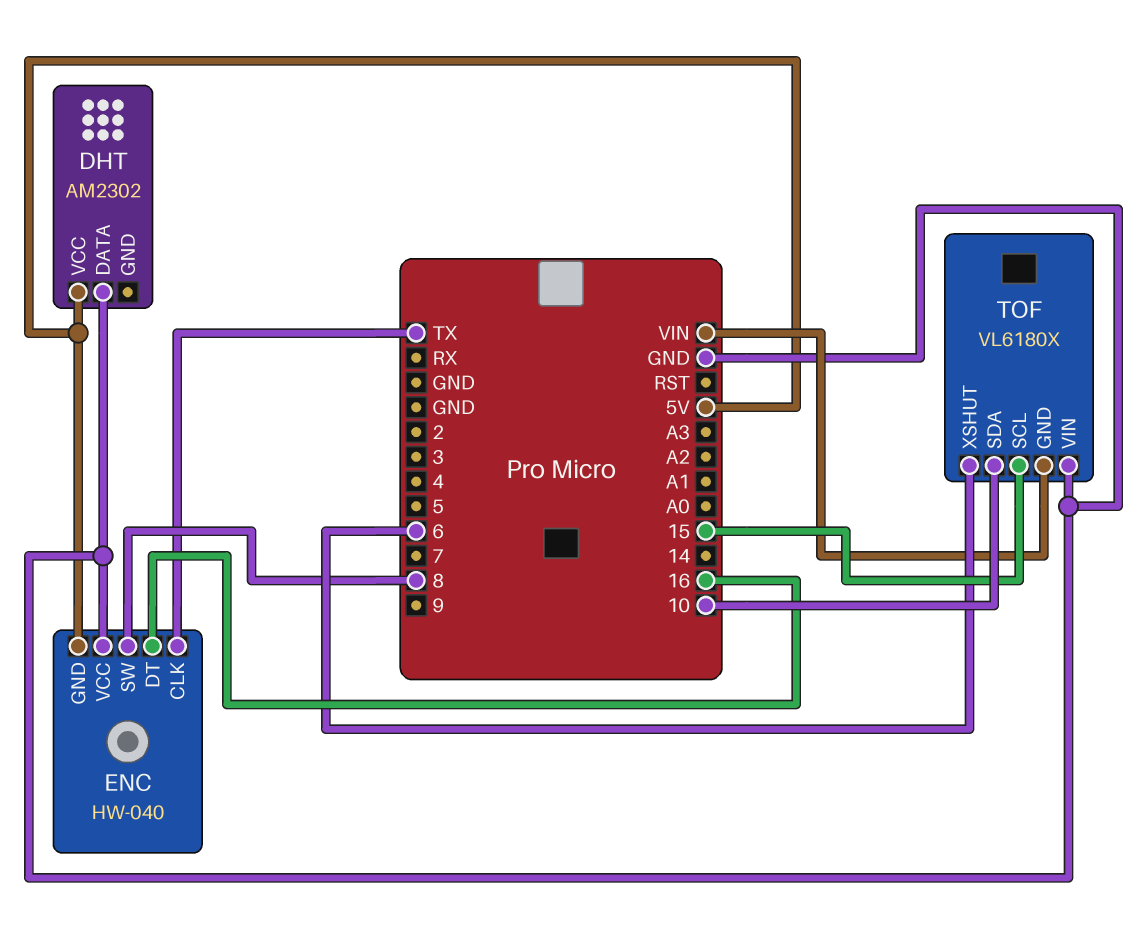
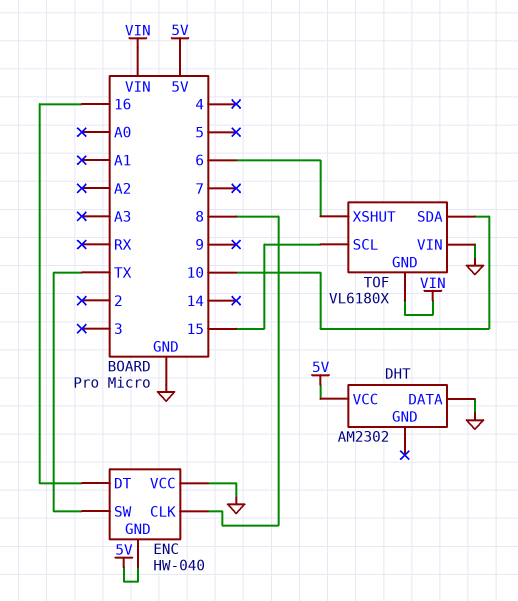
ENC pin CLK: TX -> 8
ENC pin SW: 8 -> TX

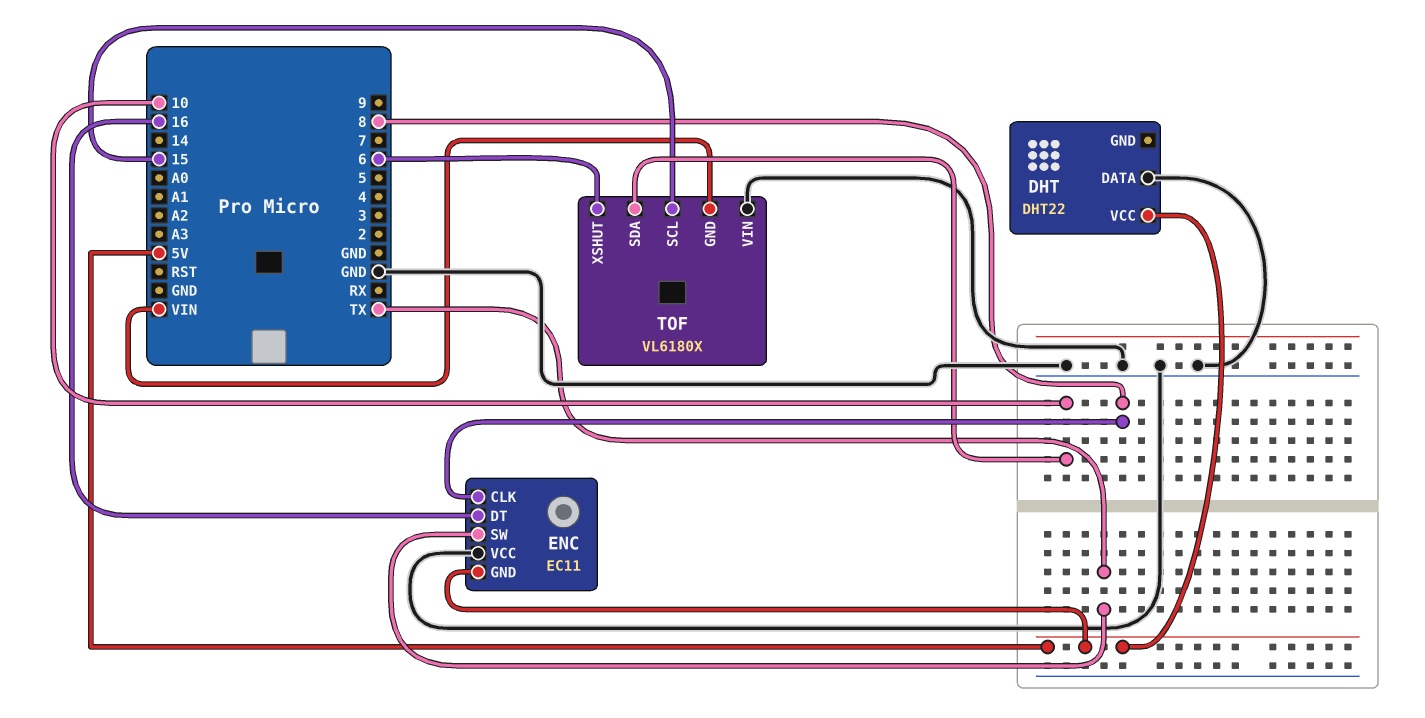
DHT: AM2302 -> DHT22
ENC: HW-040 -> EC11

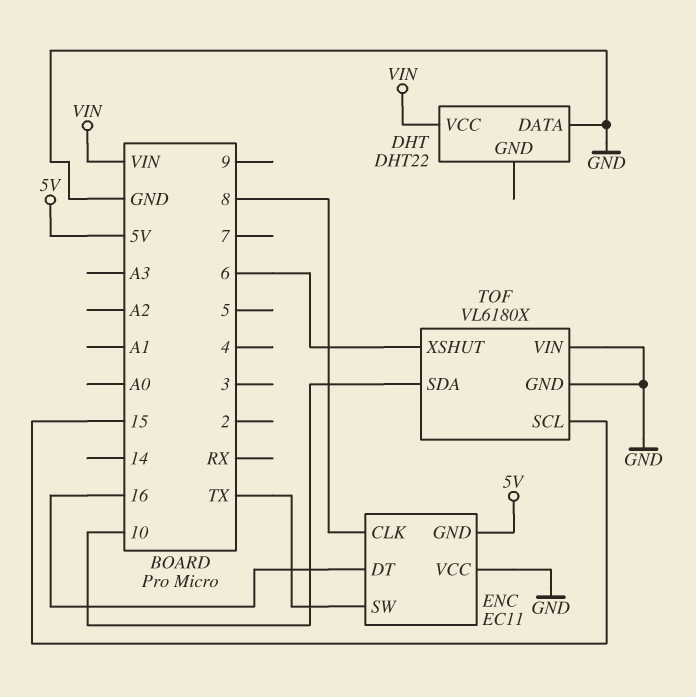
DHT pin VCC: 5V -> VIN
TOF pin GND: VIN -> GND

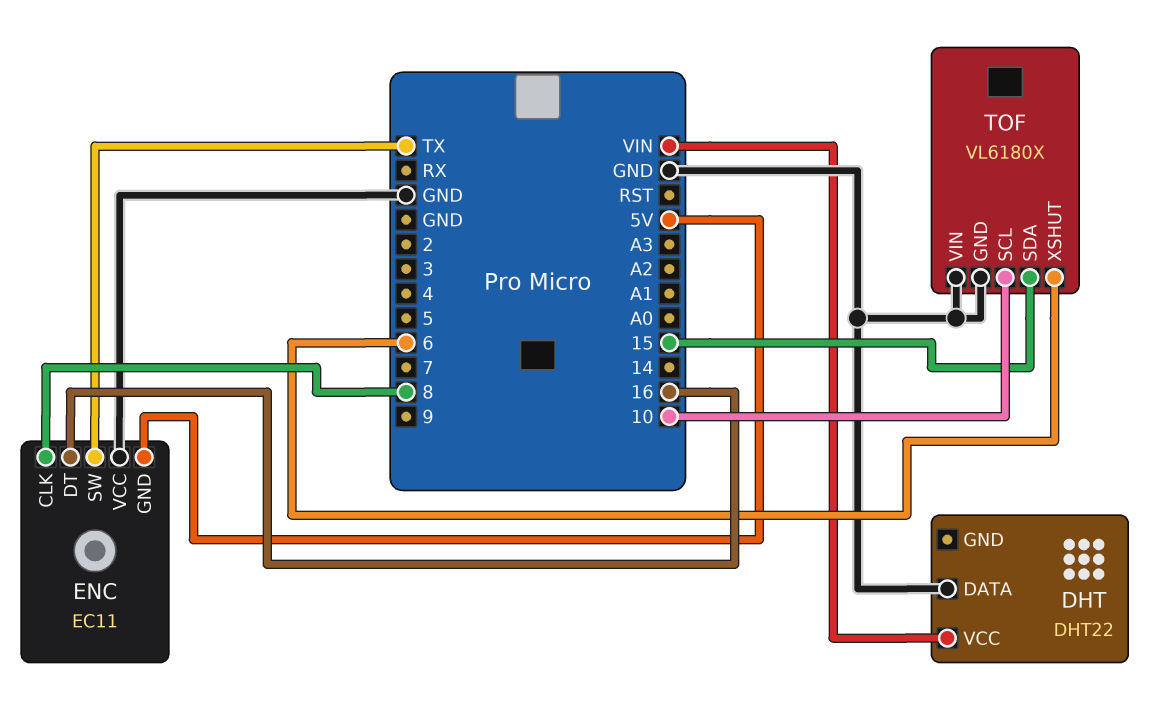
TOF pin SCL: 15 -> 10
TOF pin SDA: 10 -> 15

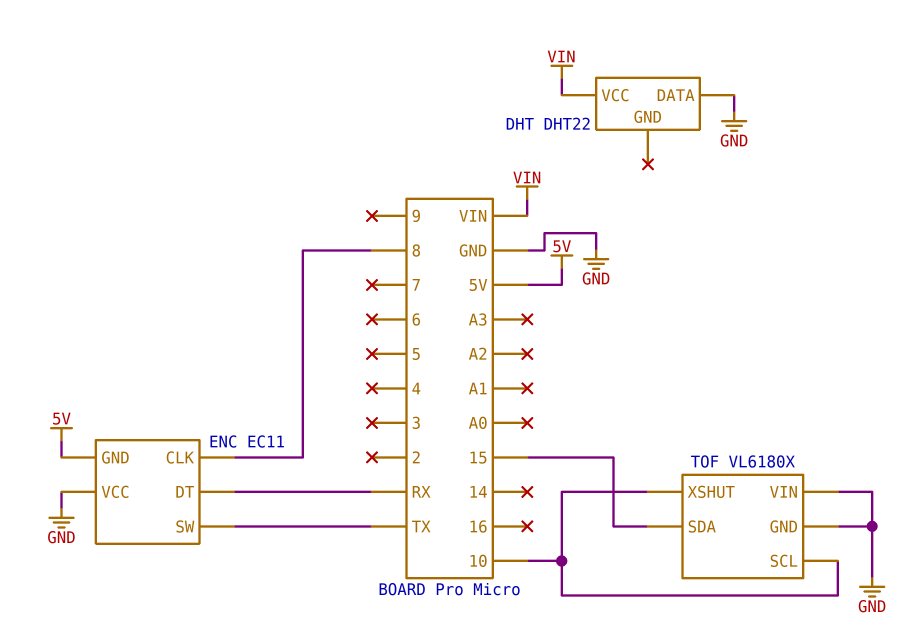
ENC pin DT: 16 -> RX
TOF pin XSHUT: 6 -> 10

